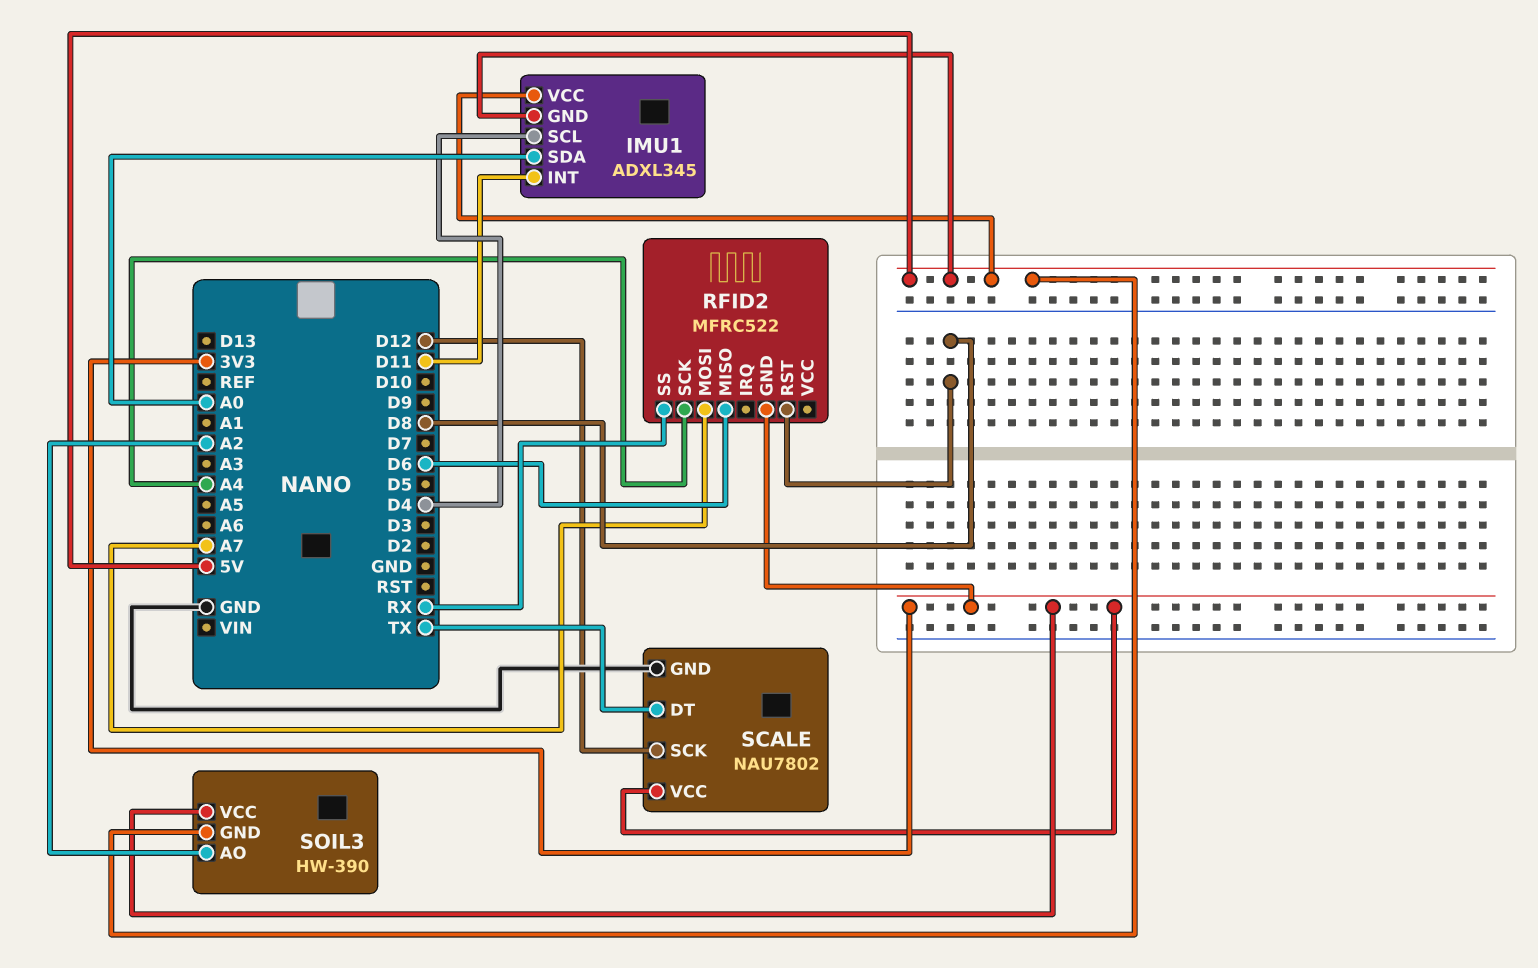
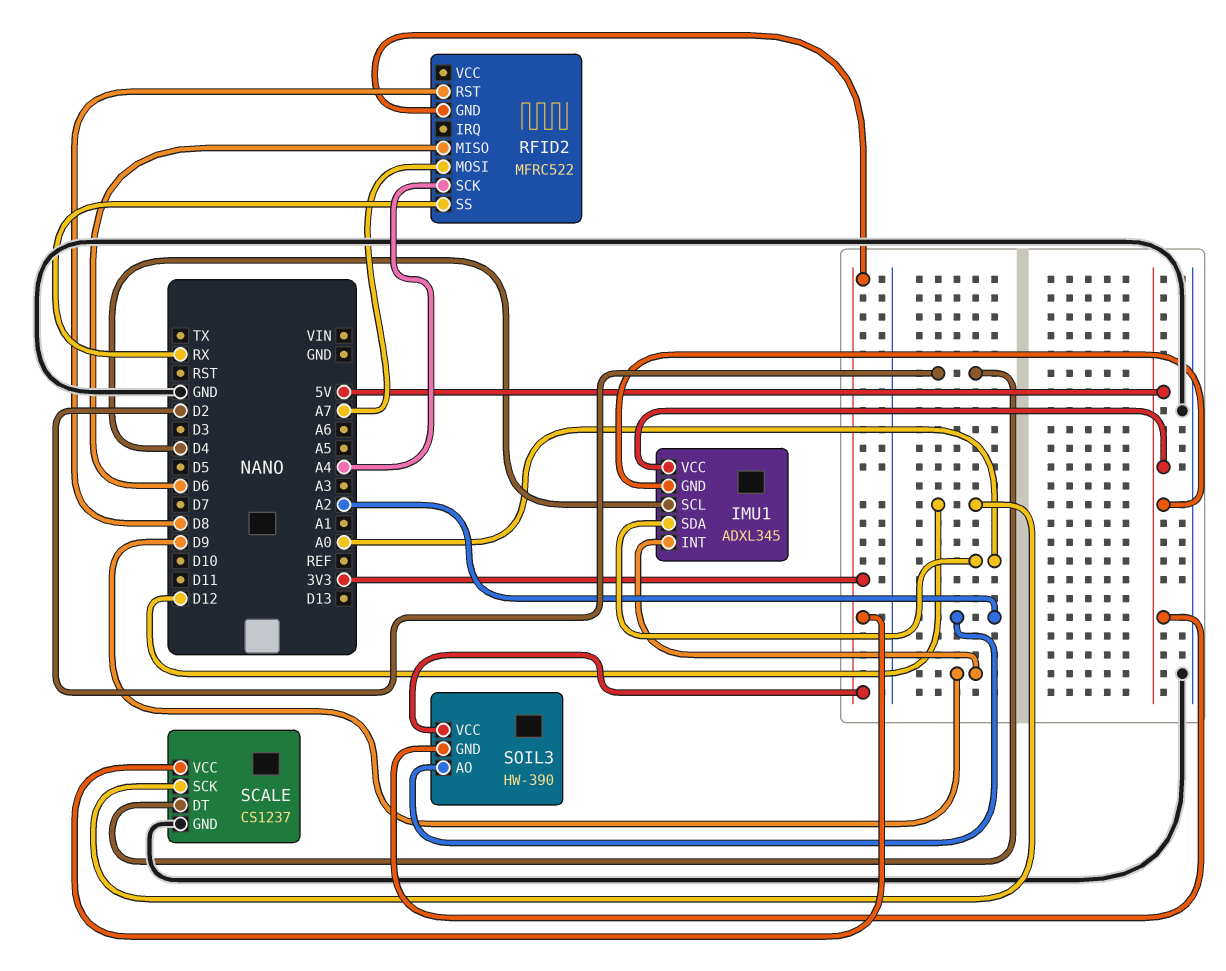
IMU1 pin INT: D11 -> D9
SCALE: NAU7802 -> CS1237
SCALE pin DT: TX -> D2

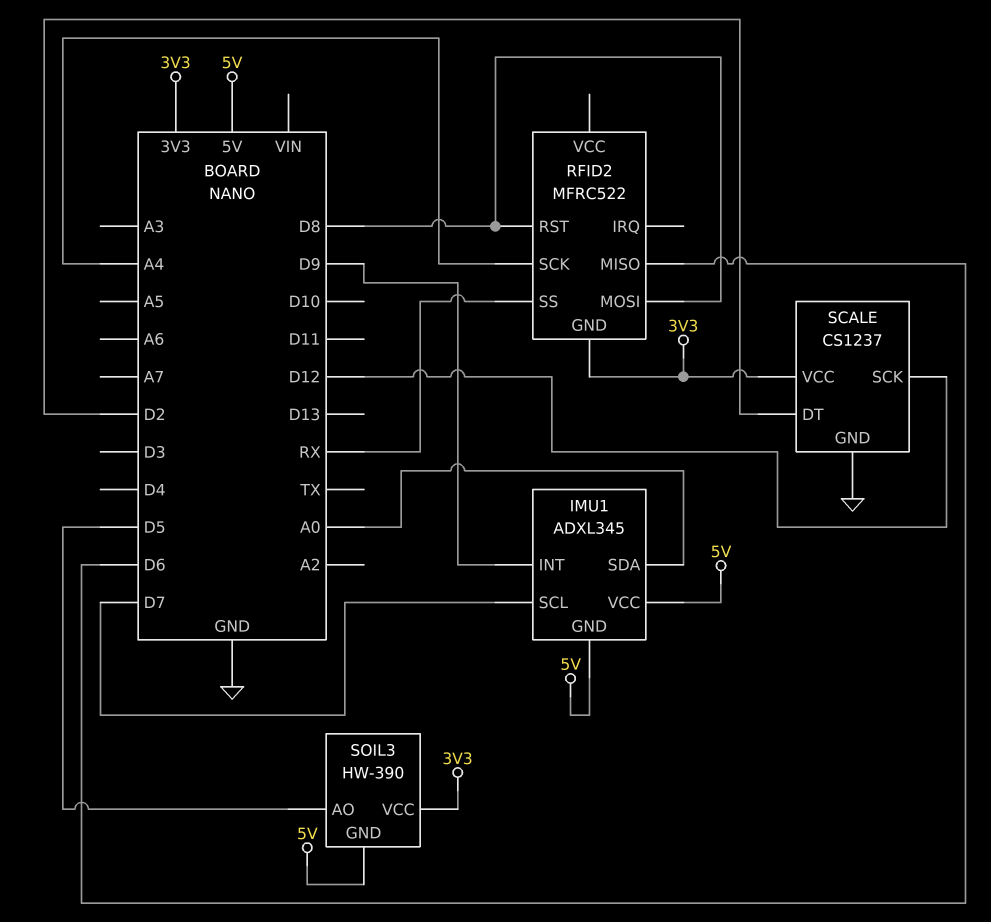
IMU1 pin SCL: D4 -> D7
RFID2 pin MOSI: A7 -> D8
SOIL3 pin AO: A2 -> D5

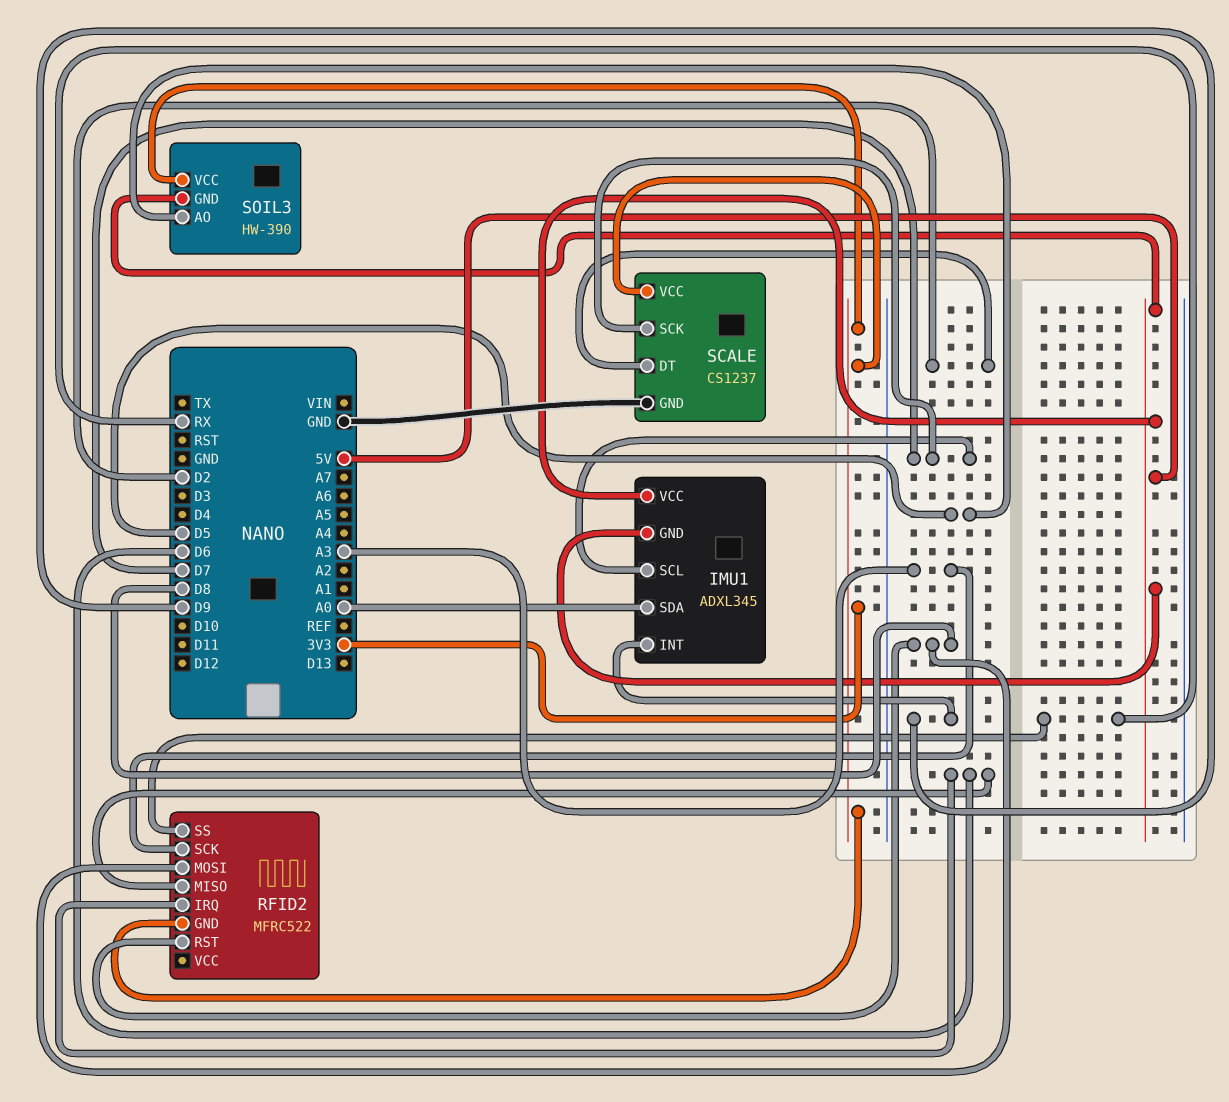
RFID2 pin IRQ: none -> D6
RFID2 pin SCK: A4 -> A3
SCALE pin SCK: D12 -> D7

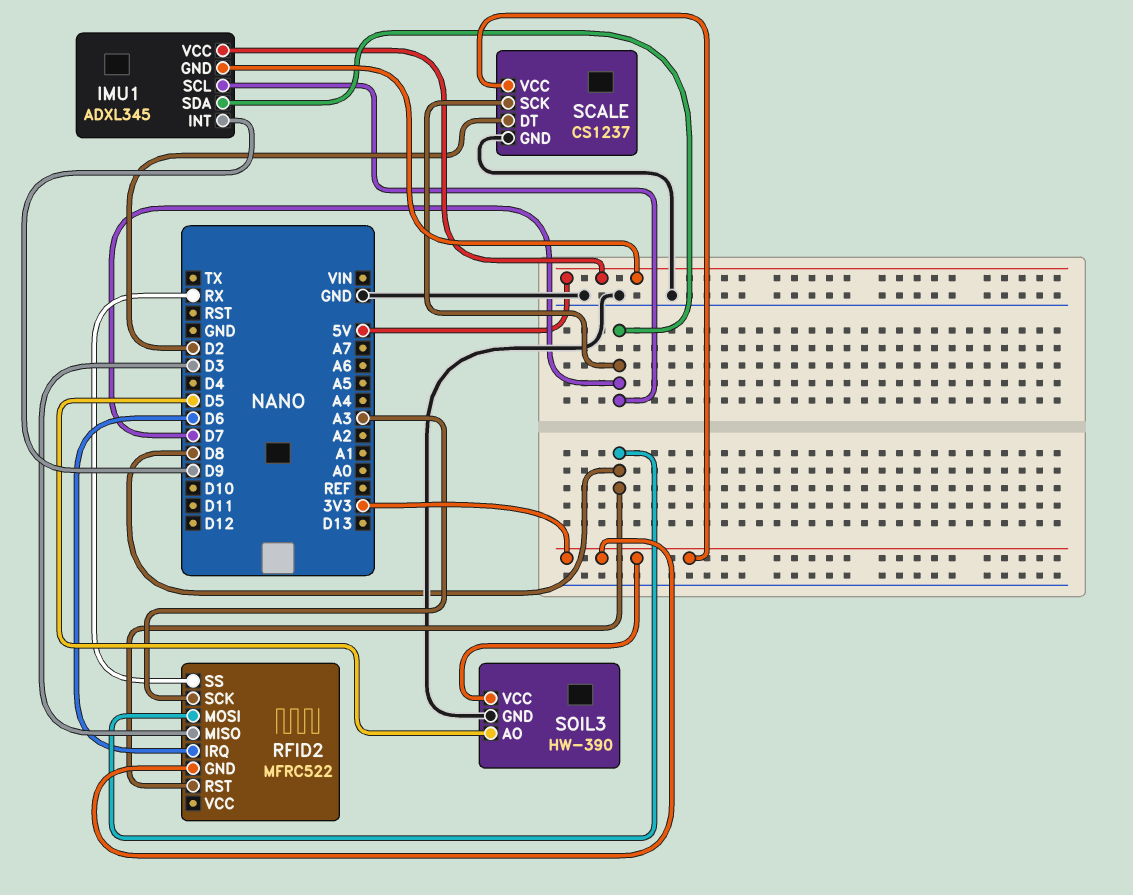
IMU1 pin SDA: A0 -> D7
RFID2 pin MISO: D6 -> D3
SOIL3 pin GND: 5V -> GND

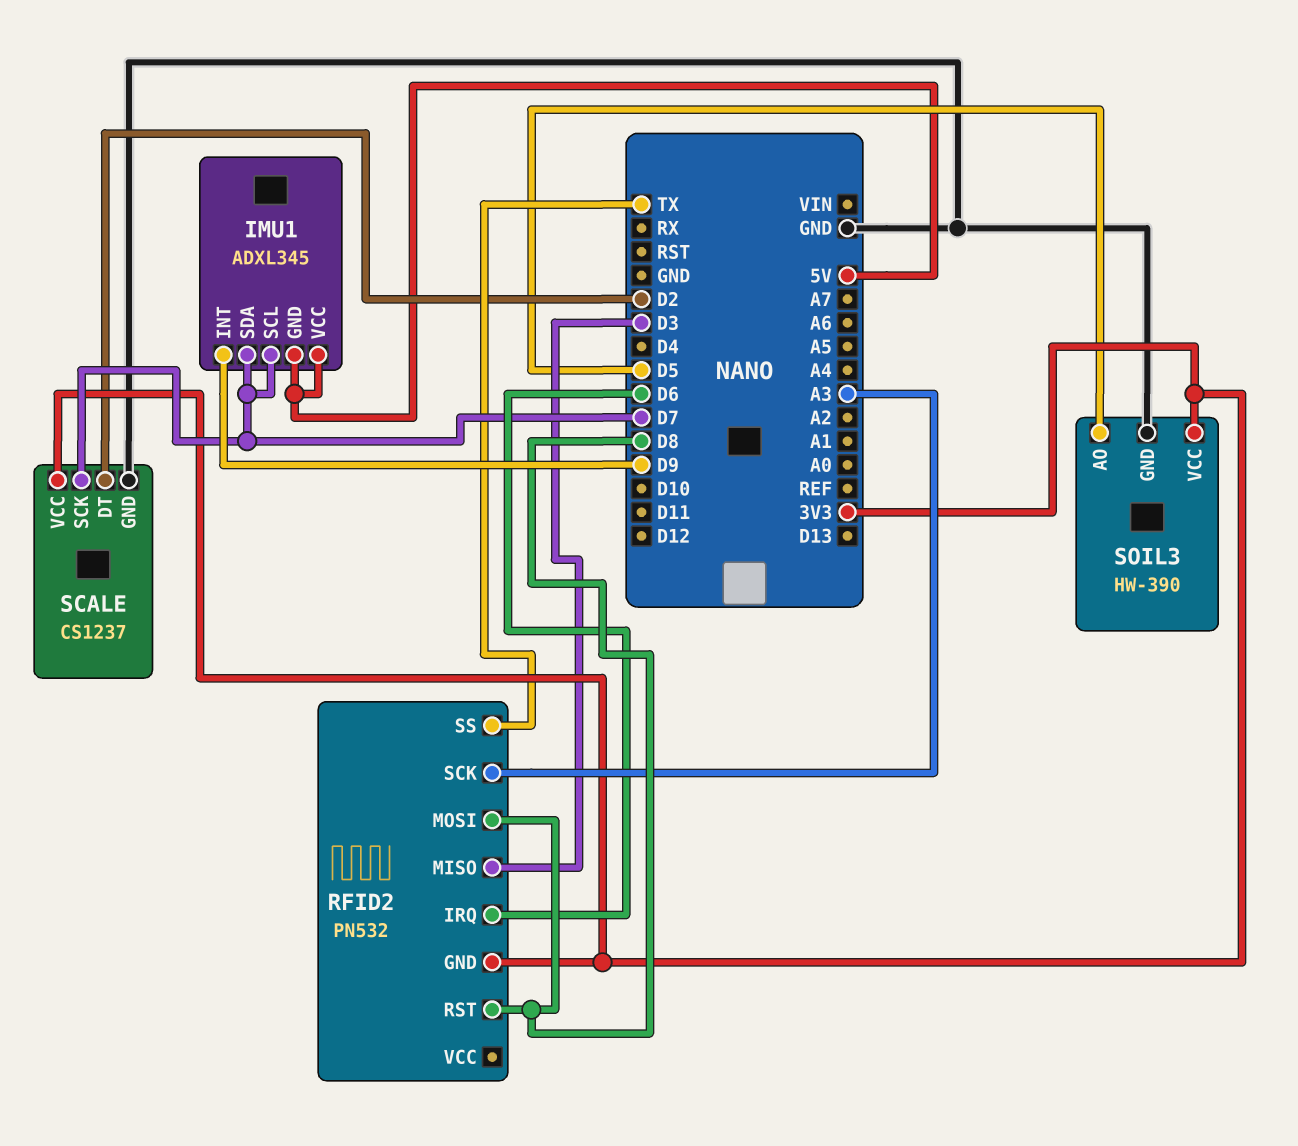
RFID2: MFRC522 -> PN532
RFID2 pin SS: RX -> TX

